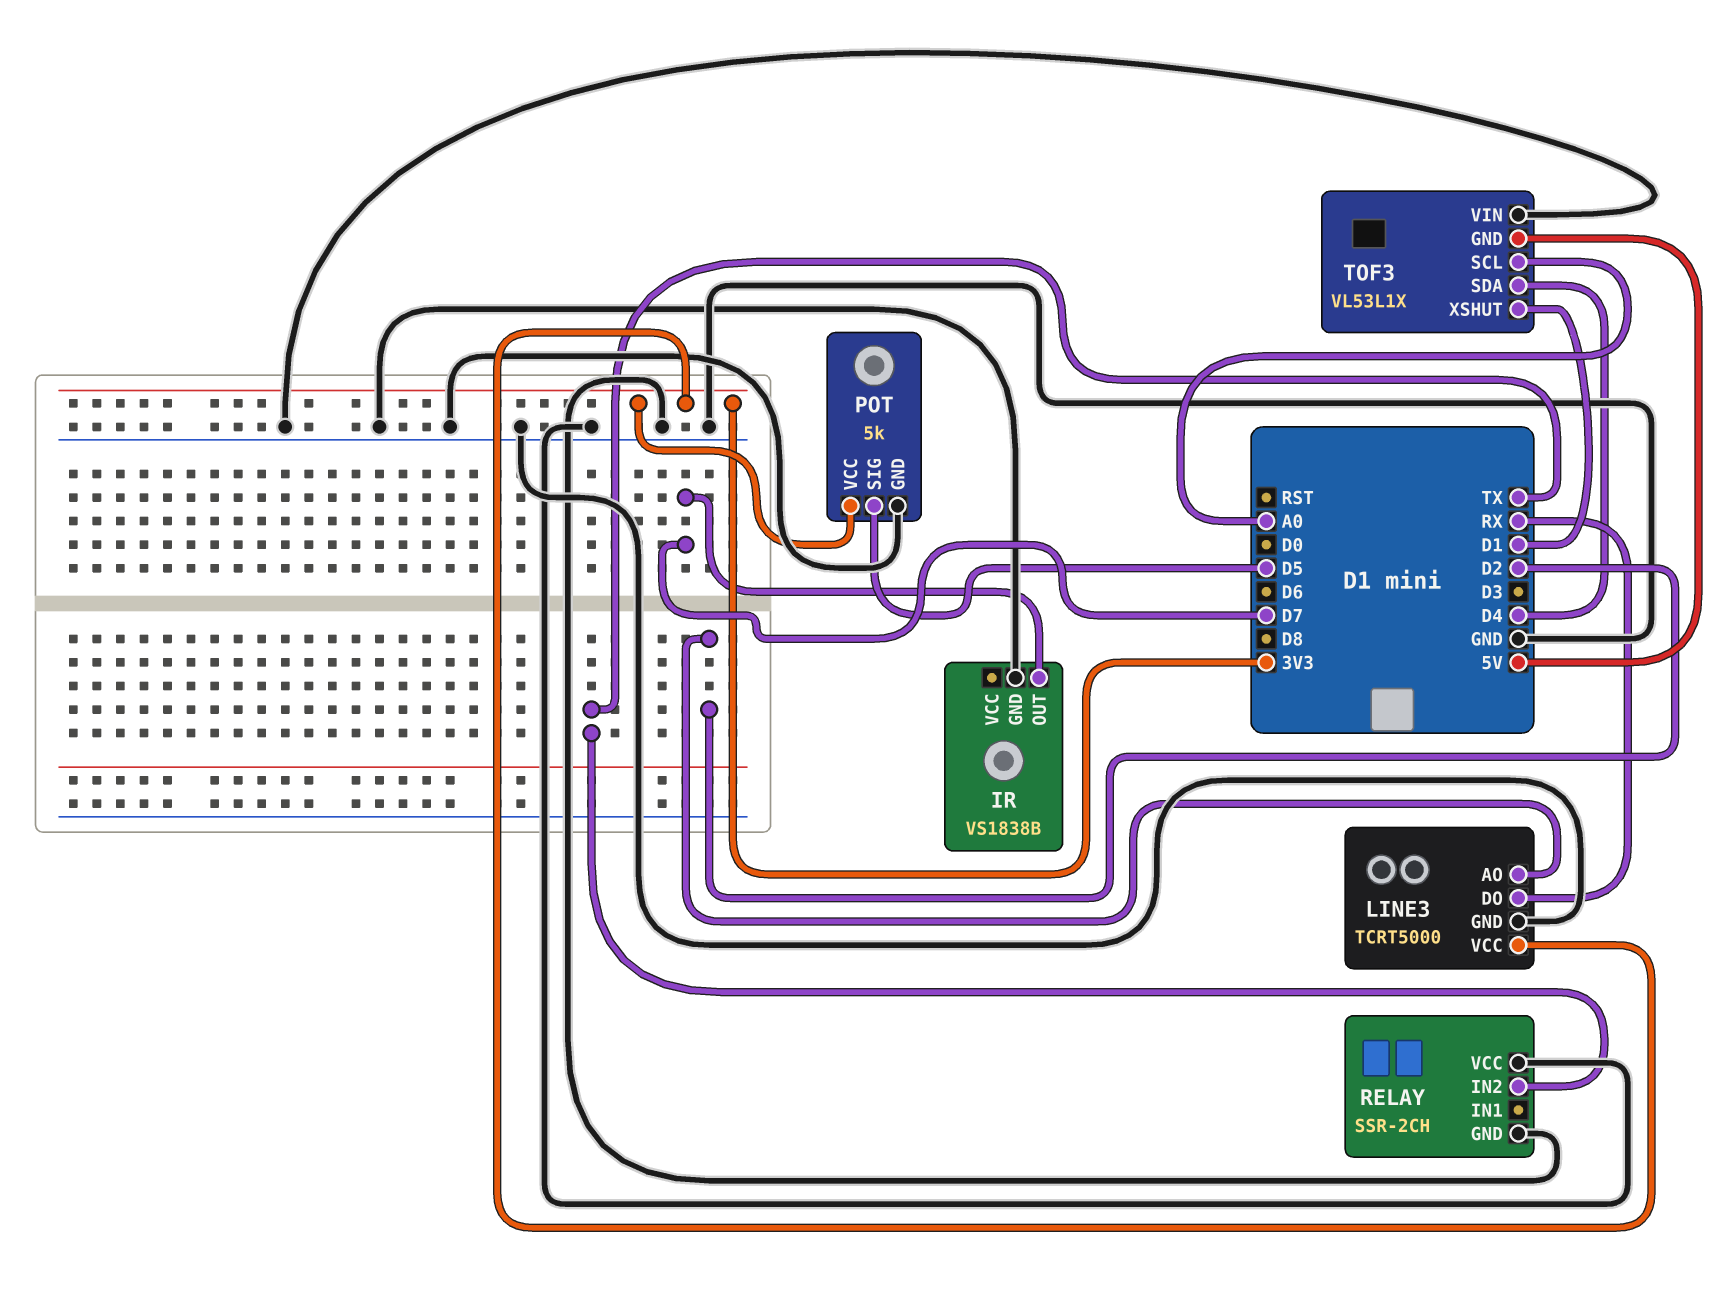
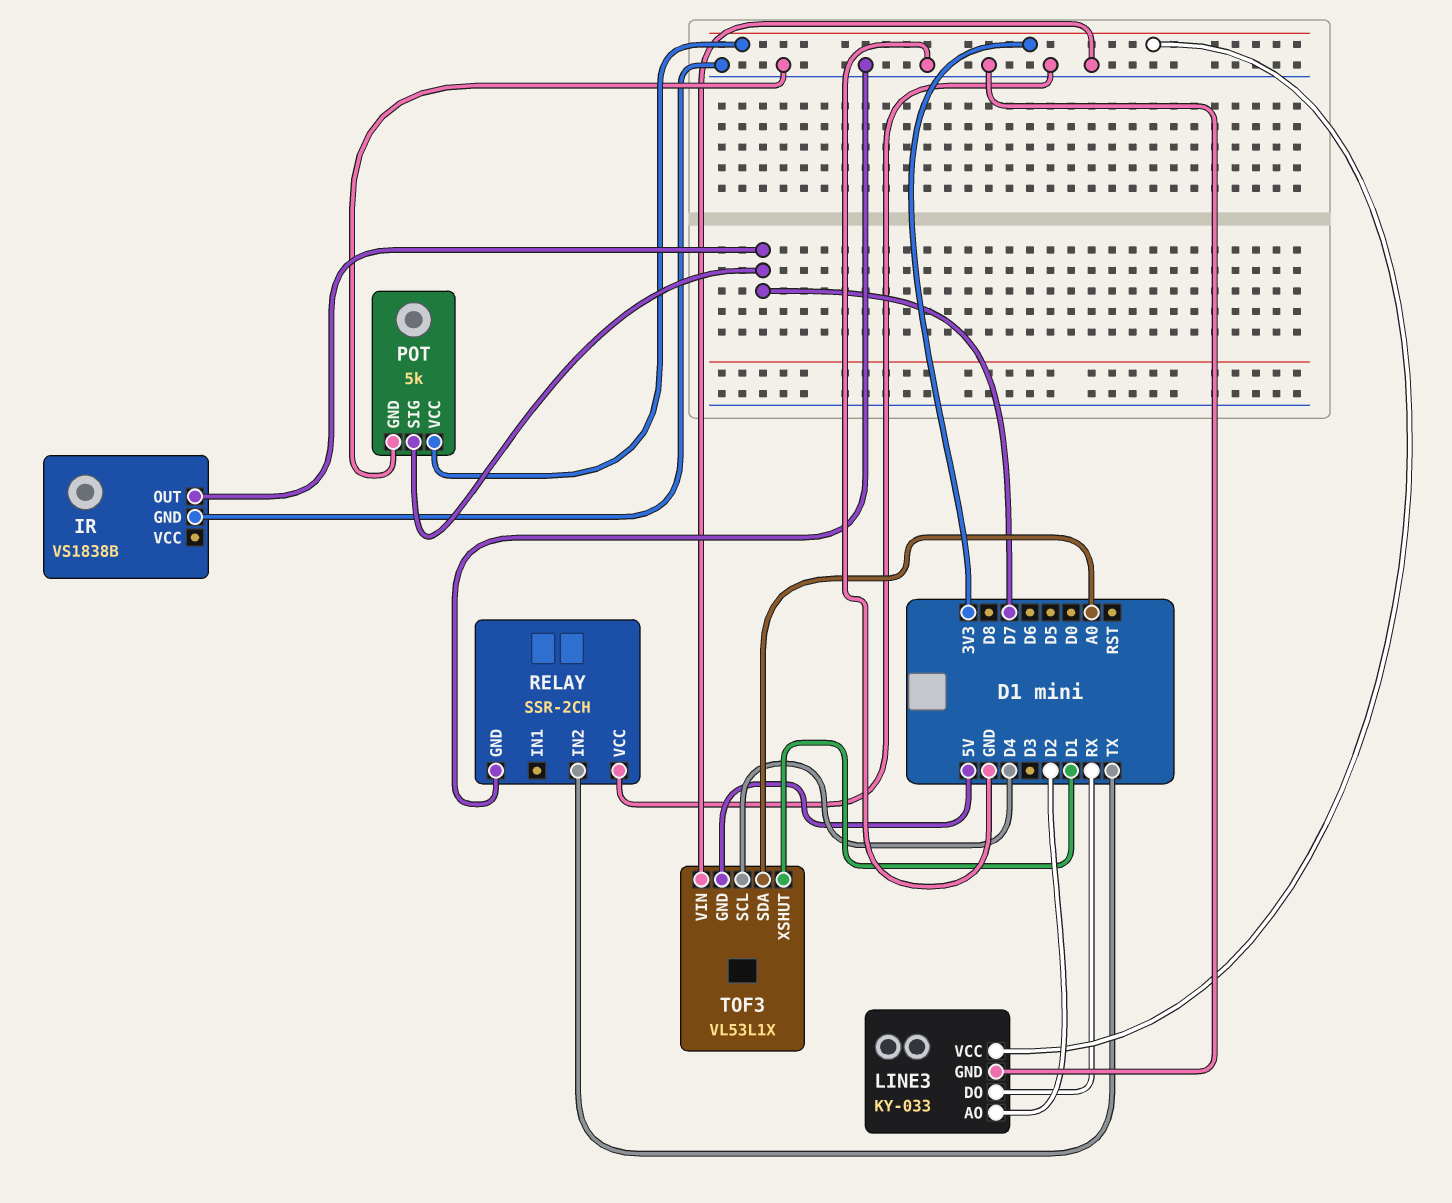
LINE3: TCRT5000 -> KY-033
POT pin SIG: D5 -> D7
TOF3 pin SCL: A0 -> D4
TOF3 pin SDA: D4 -> A0

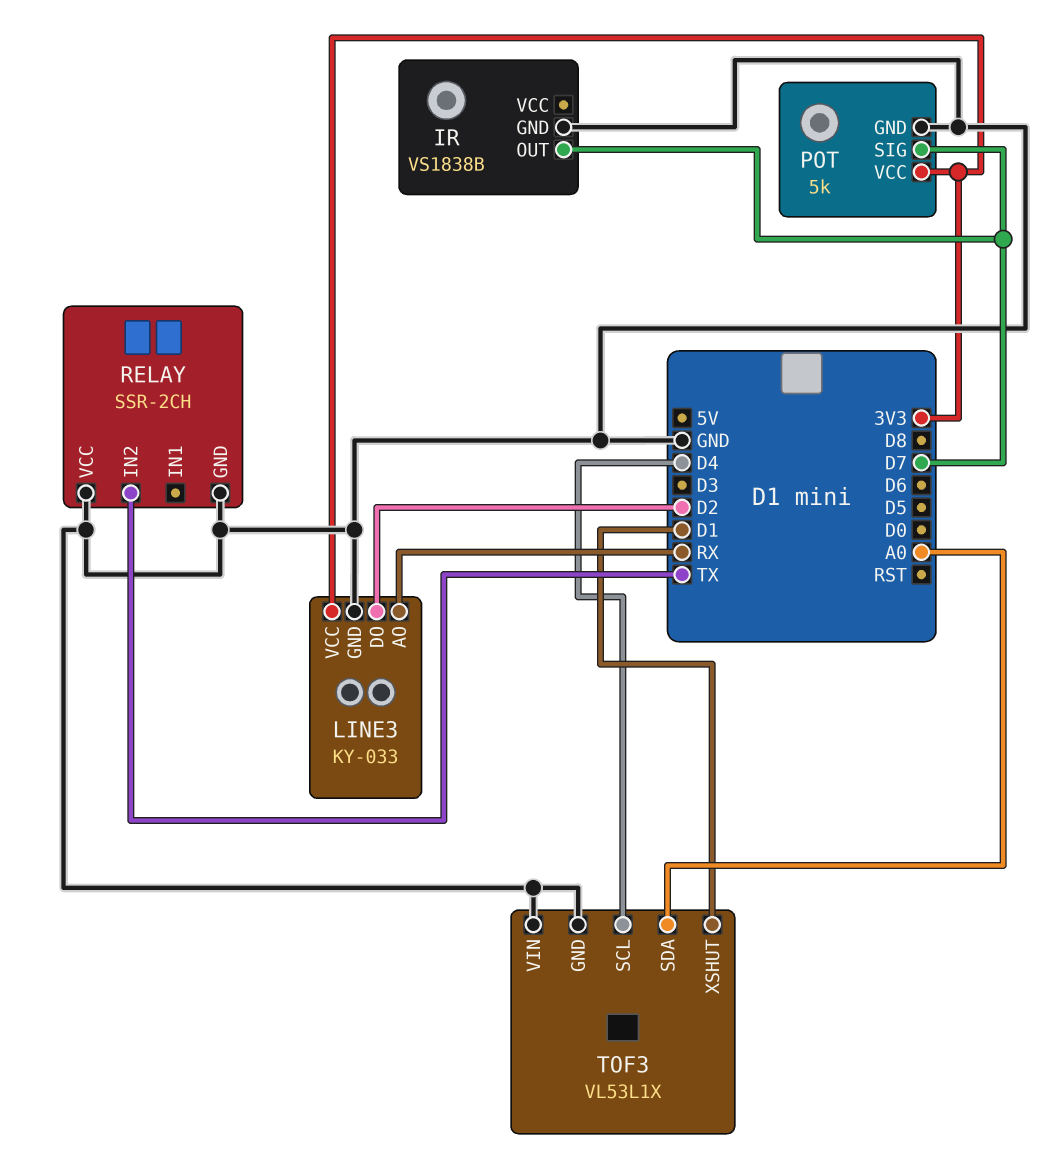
LINE3 pin AO: D2 -> RX
LINE3 pin DO: RX -> D2
TOF3 pin GND: 5V -> GND

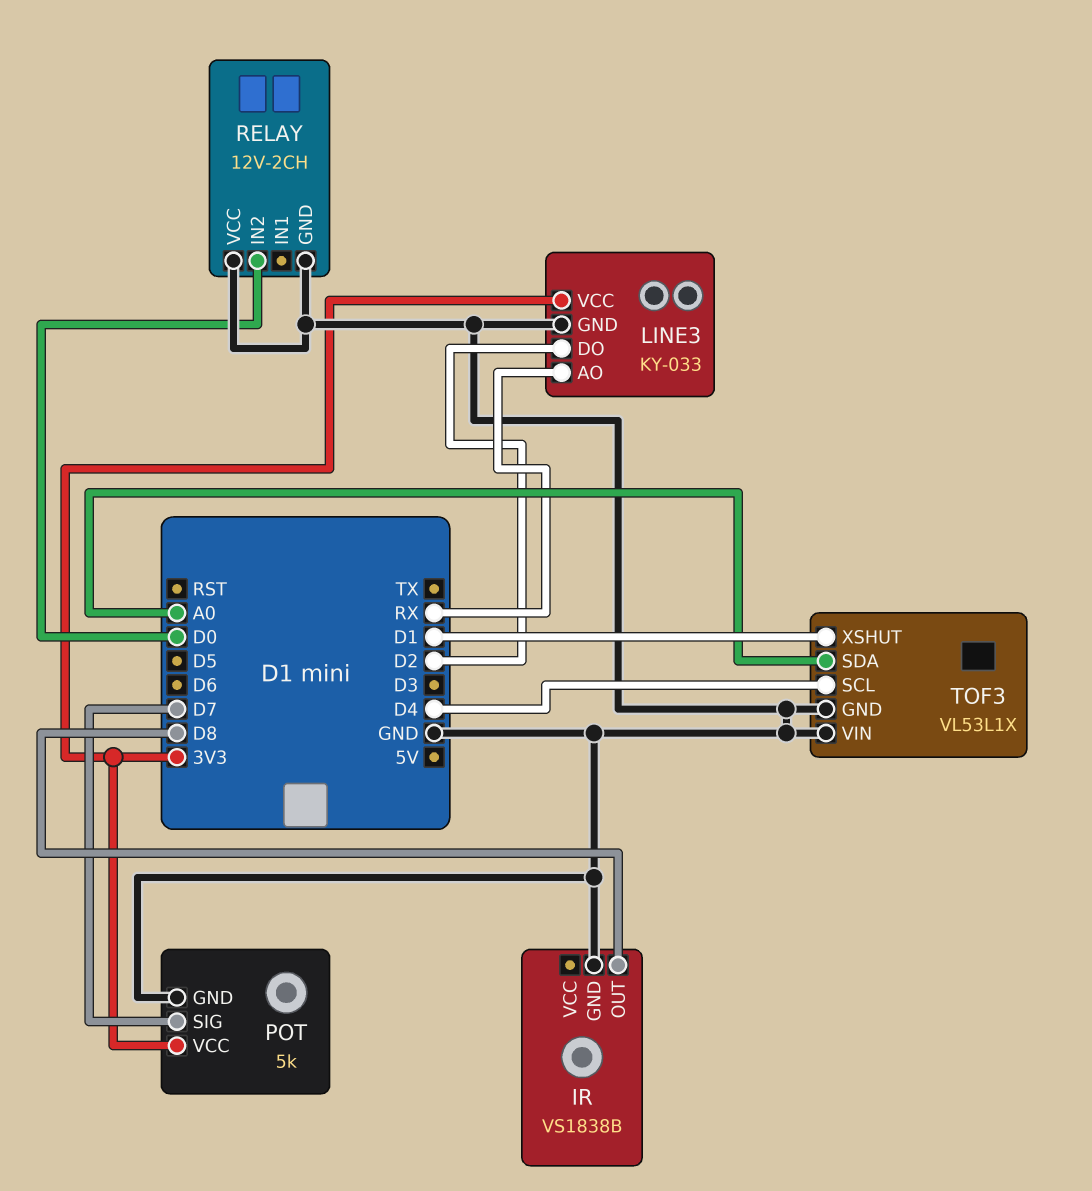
IR pin OUT: D7 -> D8
RELAY: SSR-2CH -> 12V-2CH
RELAY pin IN2: TX -> D0

